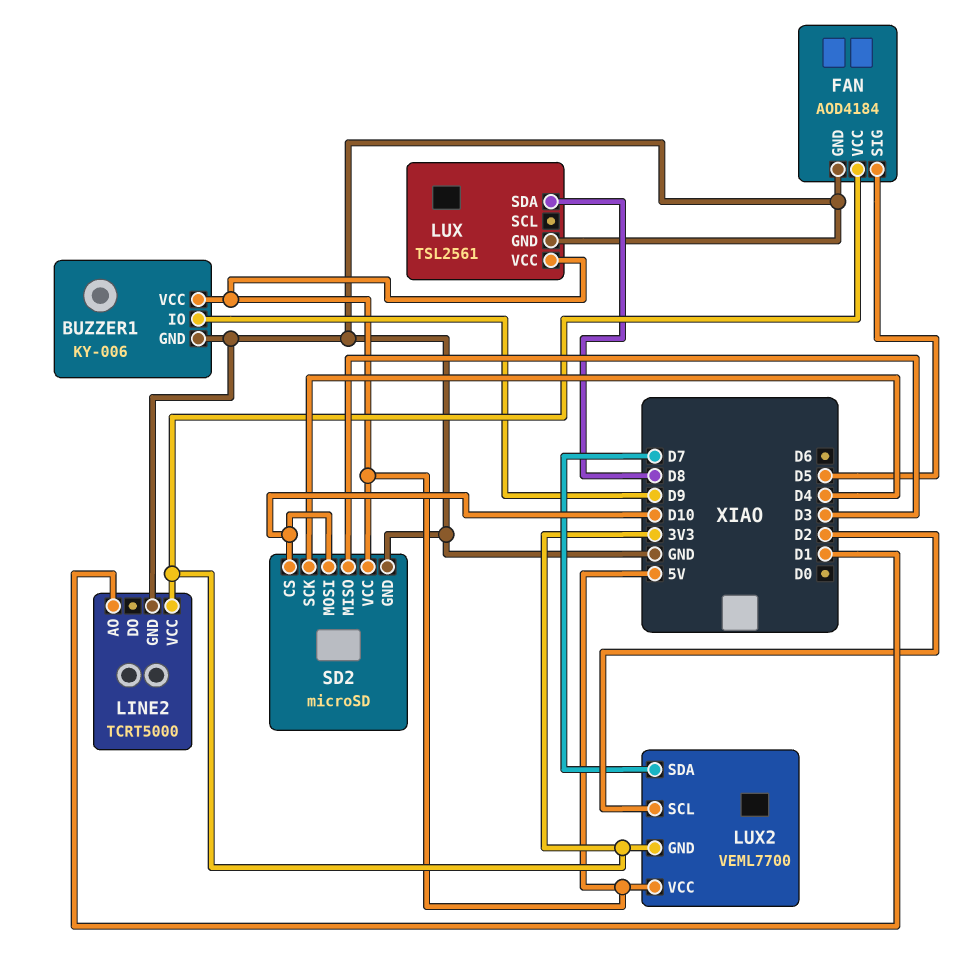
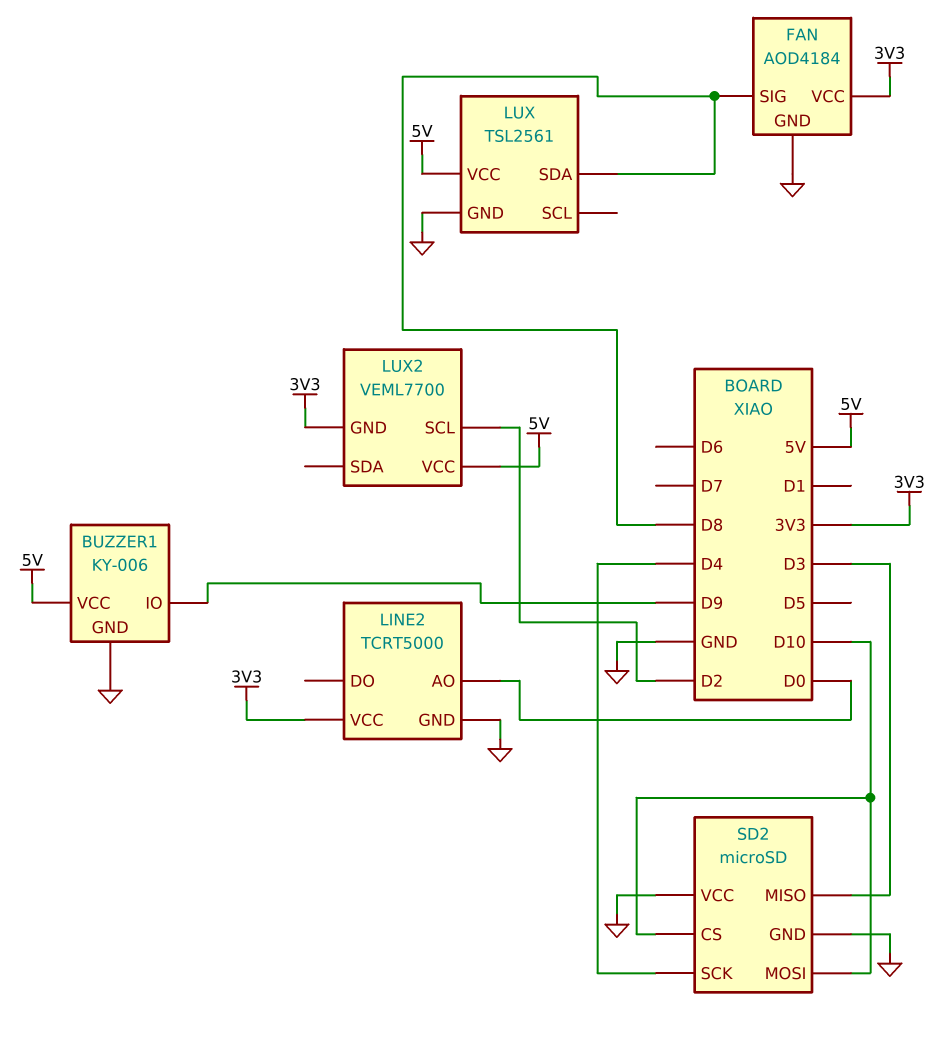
FAN pin SIG: D5 -> D8
LINE2 pin AO: D1 -> D0
LUX2 pin SDA: D7 -> none
SD2 pin VCC: 5V -> GND

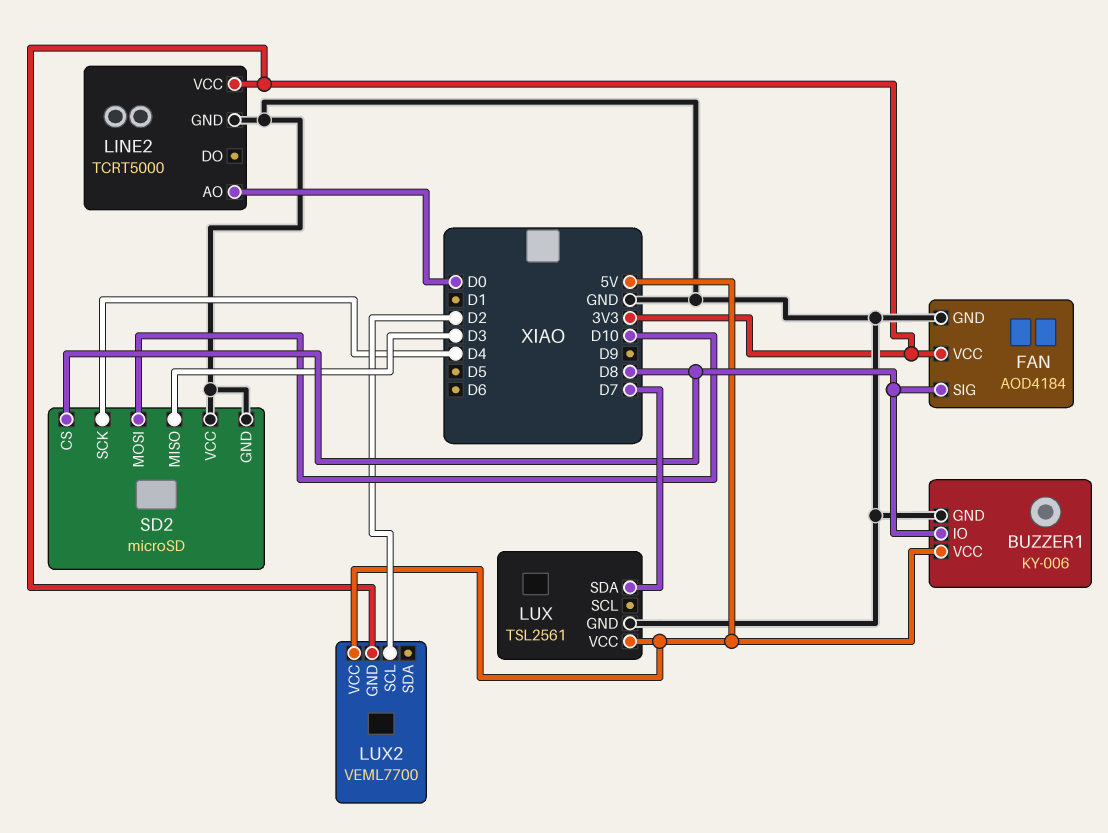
BUZZER1 pin IO: D9 -> D8
LUX pin SDA: D8 -> D7
SD2 pin CS: D10 -> D8

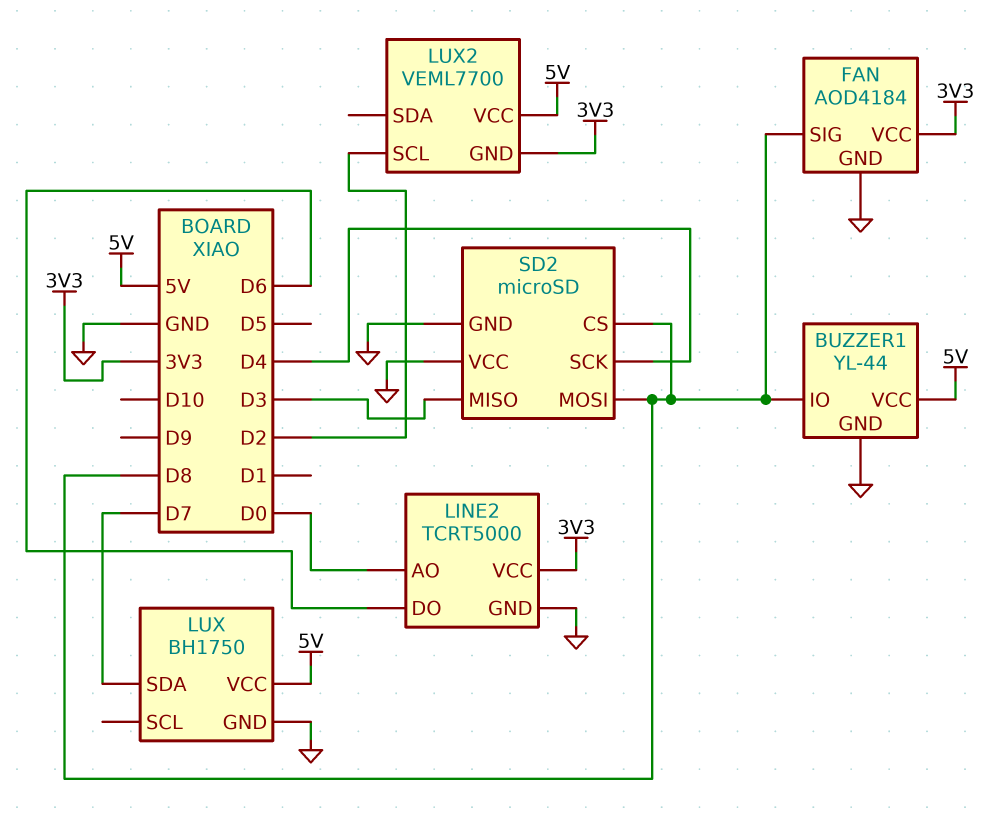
BUZZER1: KY-006 -> YL-44
LINE2 pin DO: none -> D6
LUX: TSL2561 -> BH1750
SD2 pin MOSI: D10 -> D8

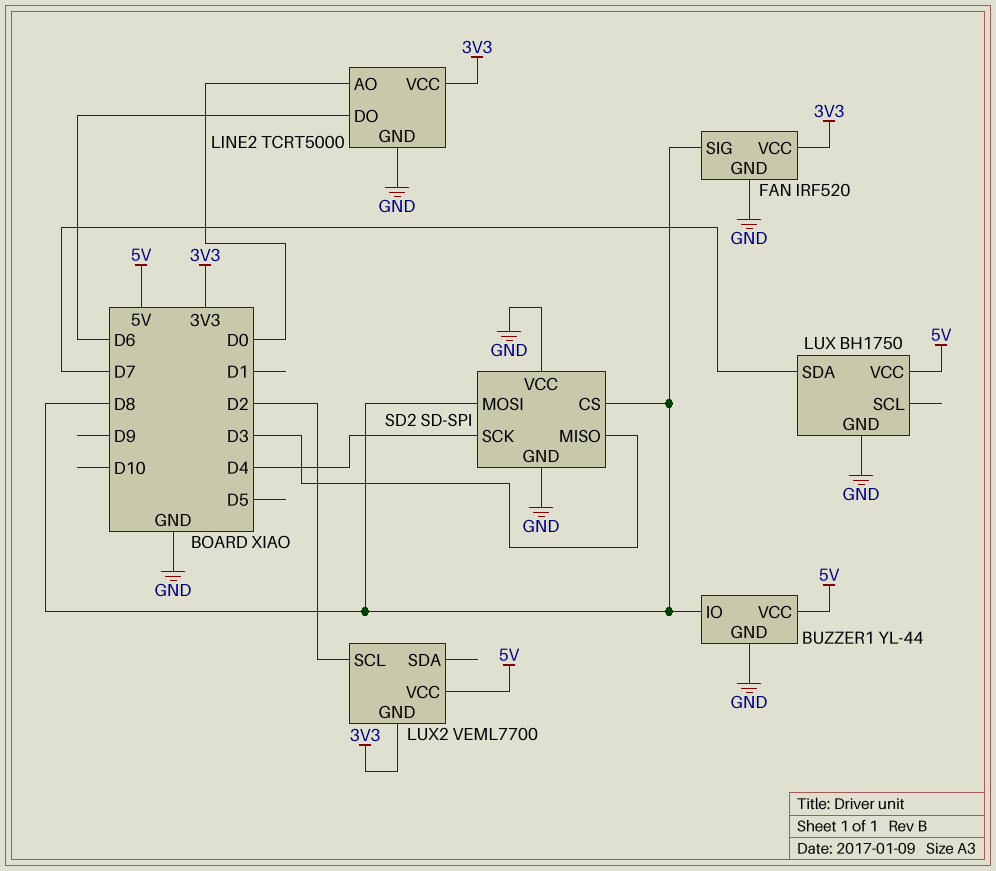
FAN: AOD4184 -> IRF520
SD2: microSD -> SD-SPI

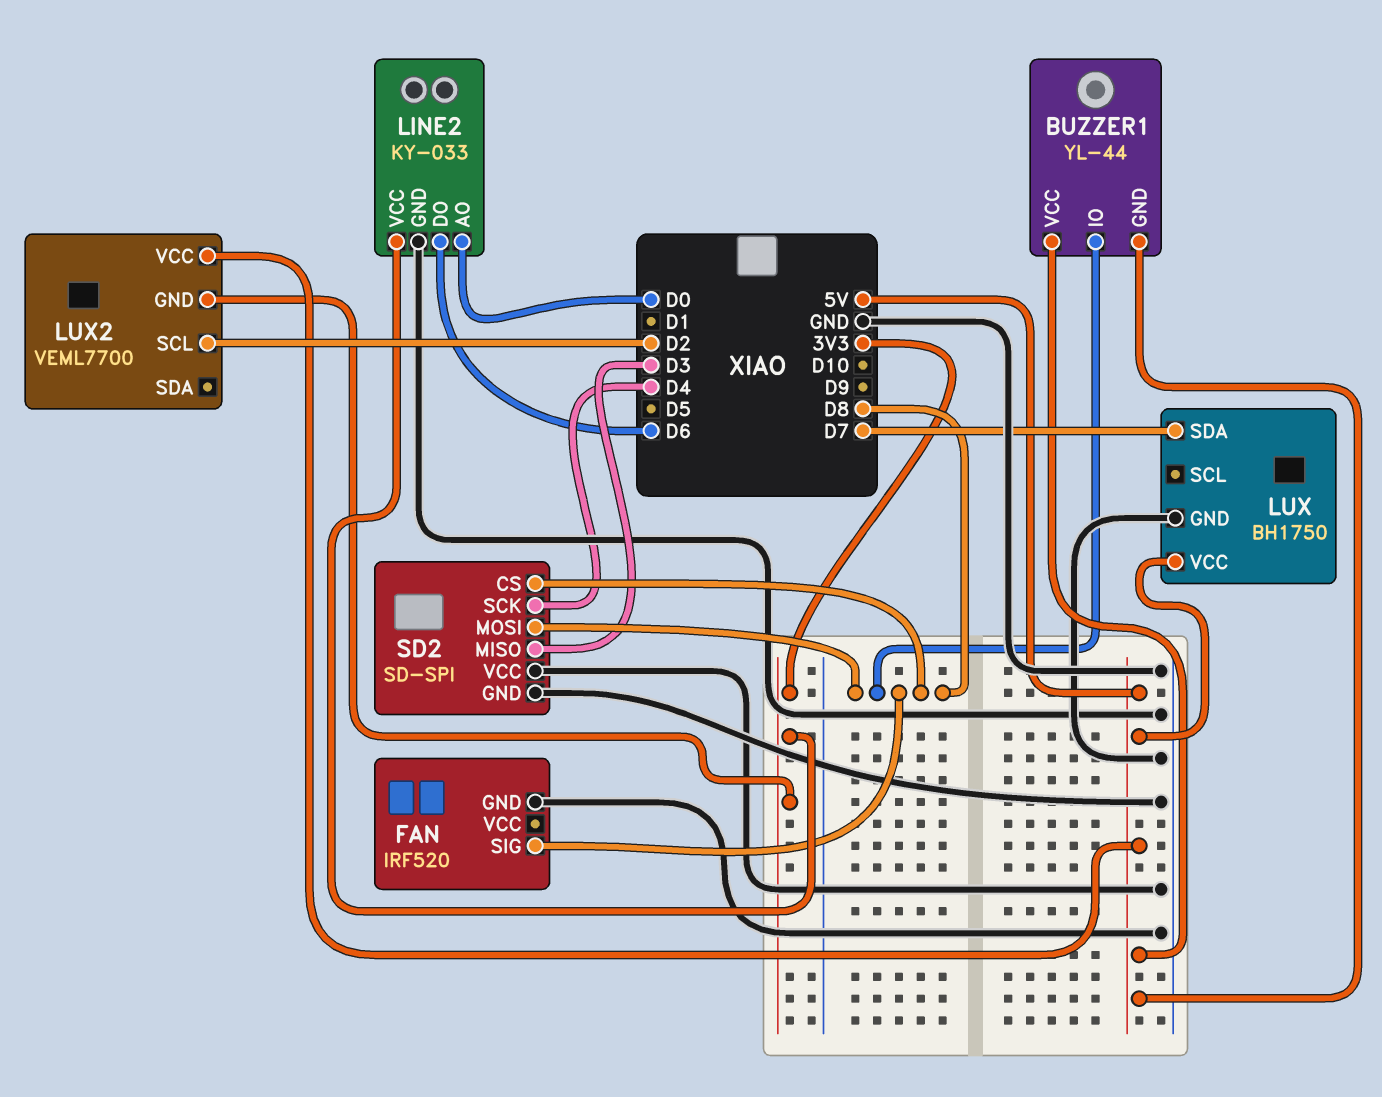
BUZZER1 pin GND: GND -> 5V
FAN pin VCC: 3V3 -> none
LINE2: TCRT5000 -> KY-033

